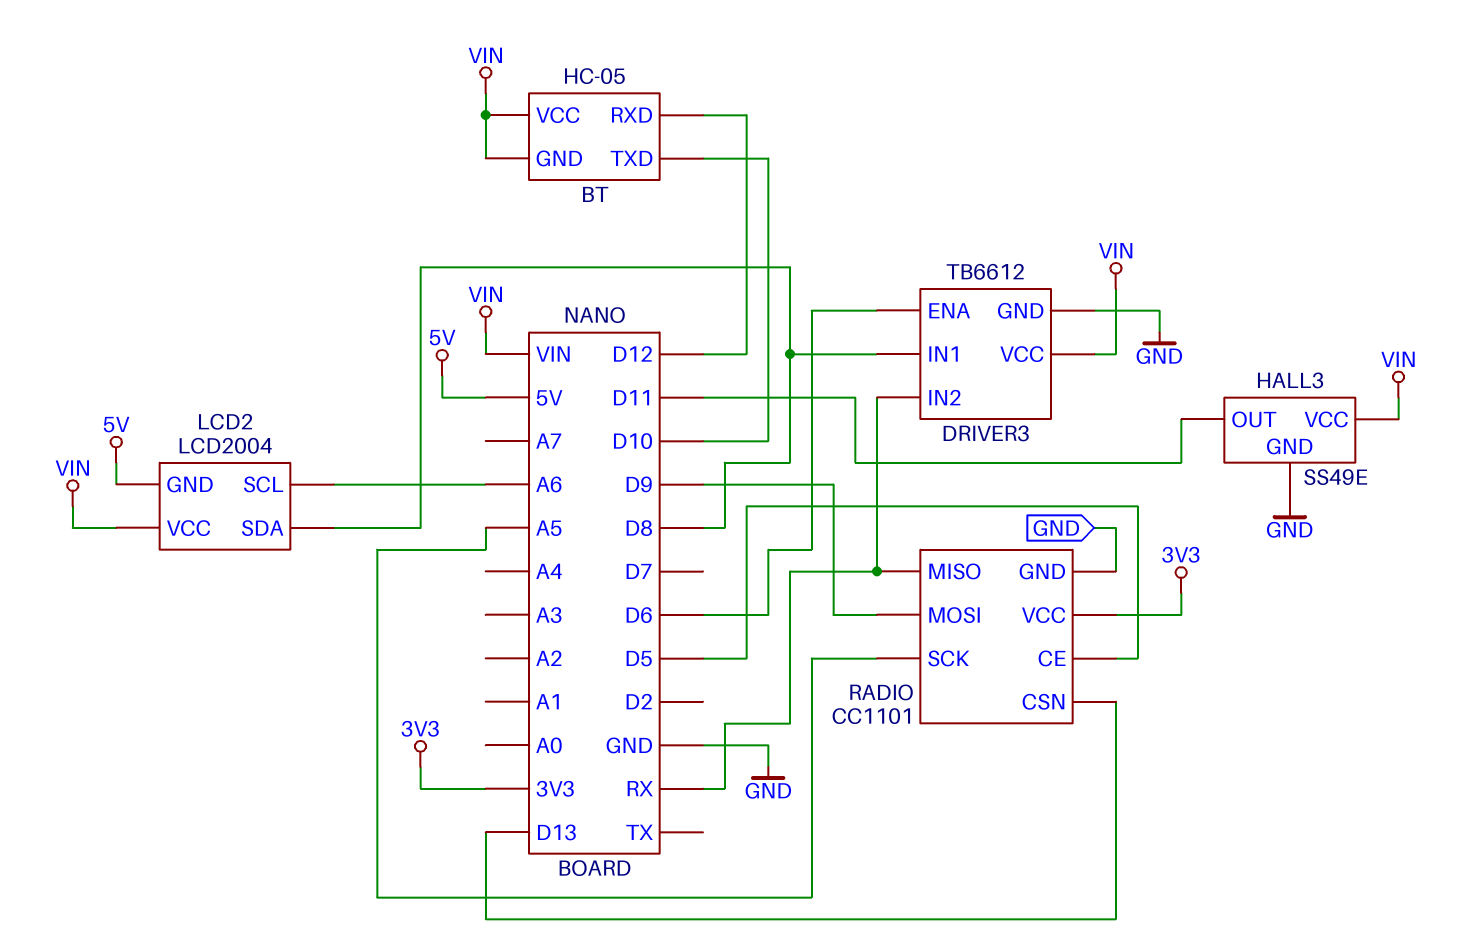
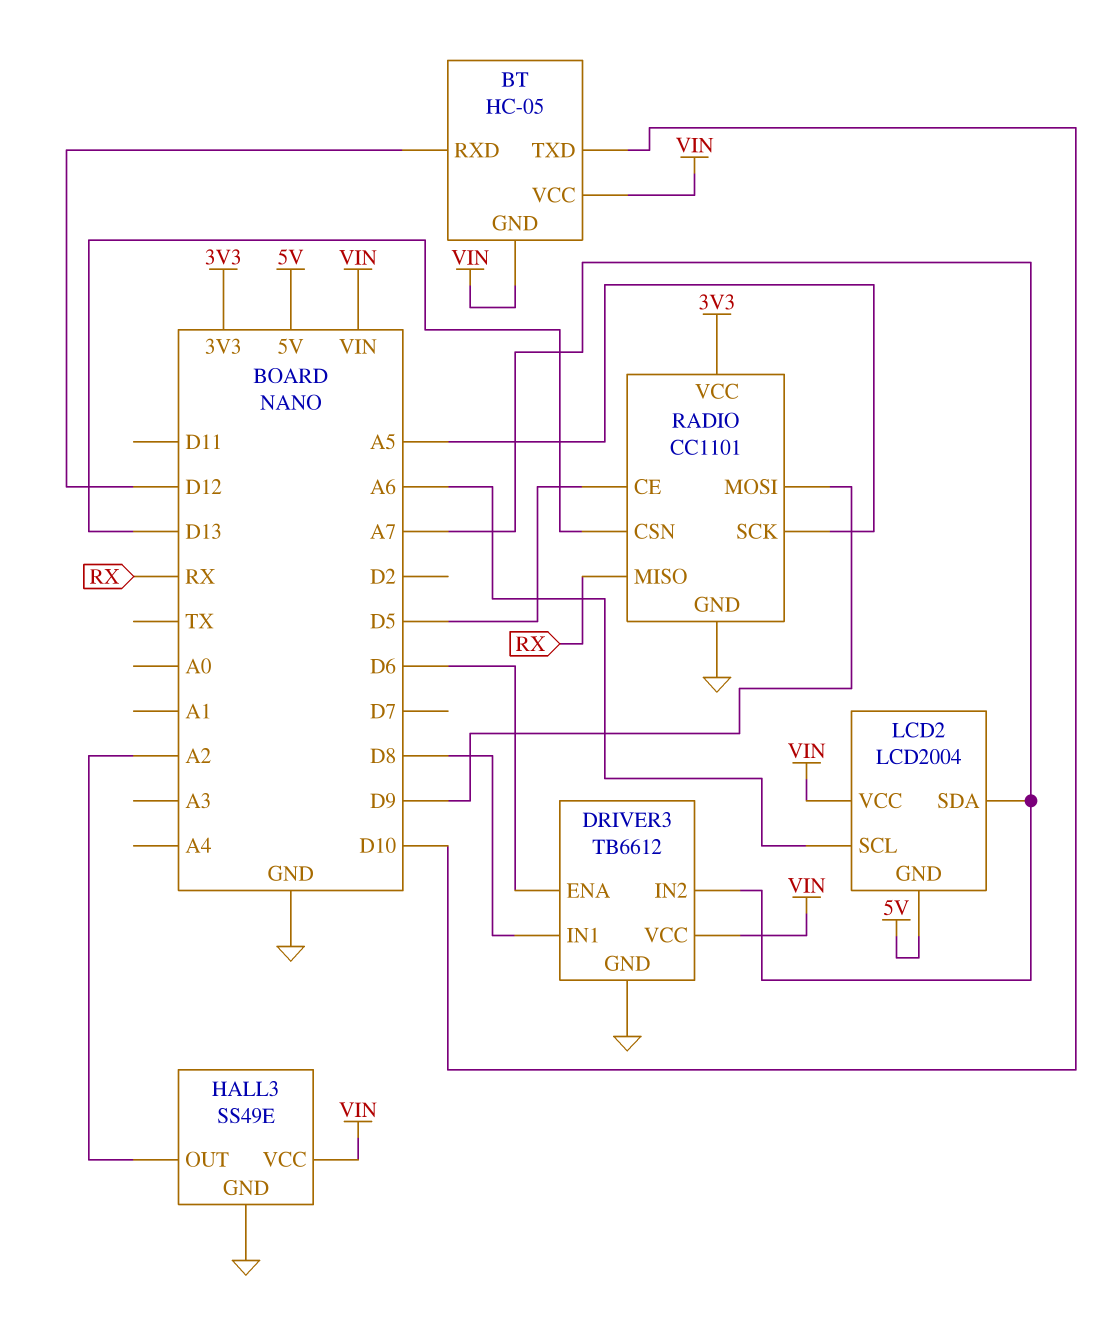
DRIVER3 pin IN2: RX -> A7
HALL3 pin OUT: D11 -> A2
LCD2 pin SDA: D8 -> A7

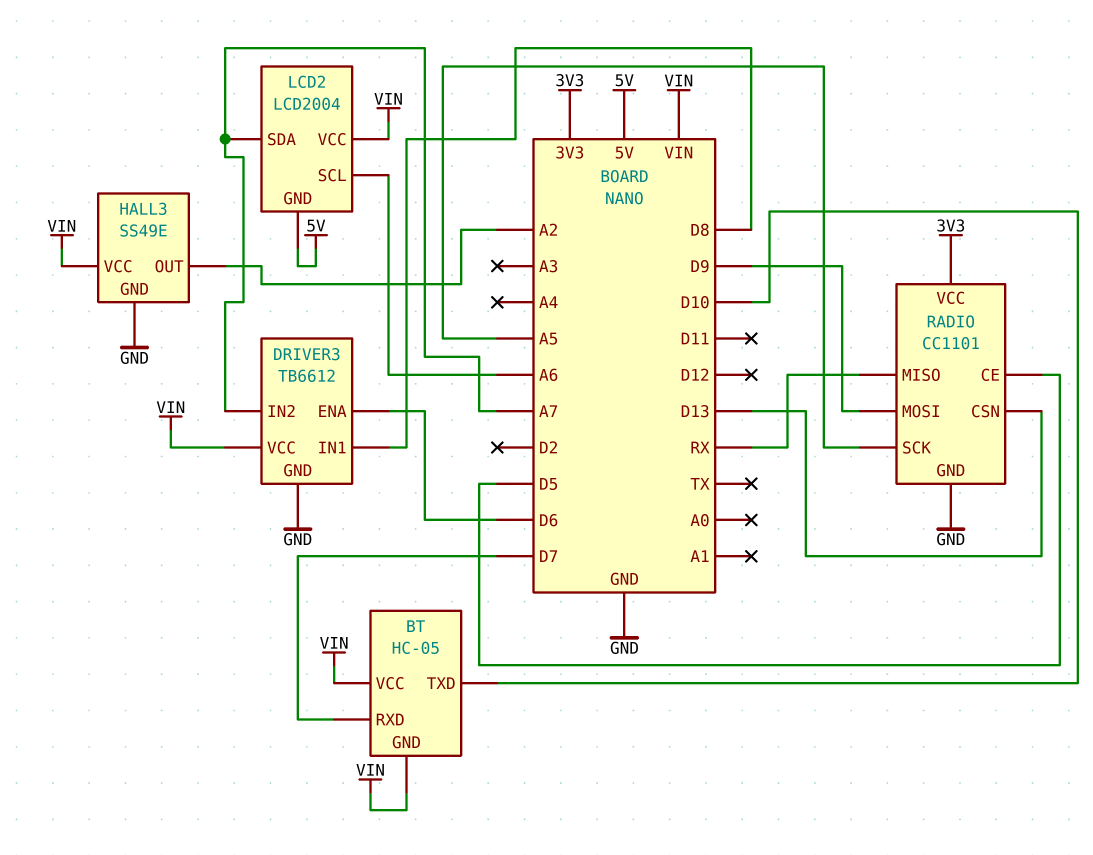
BT pin RXD: D12 -> D7

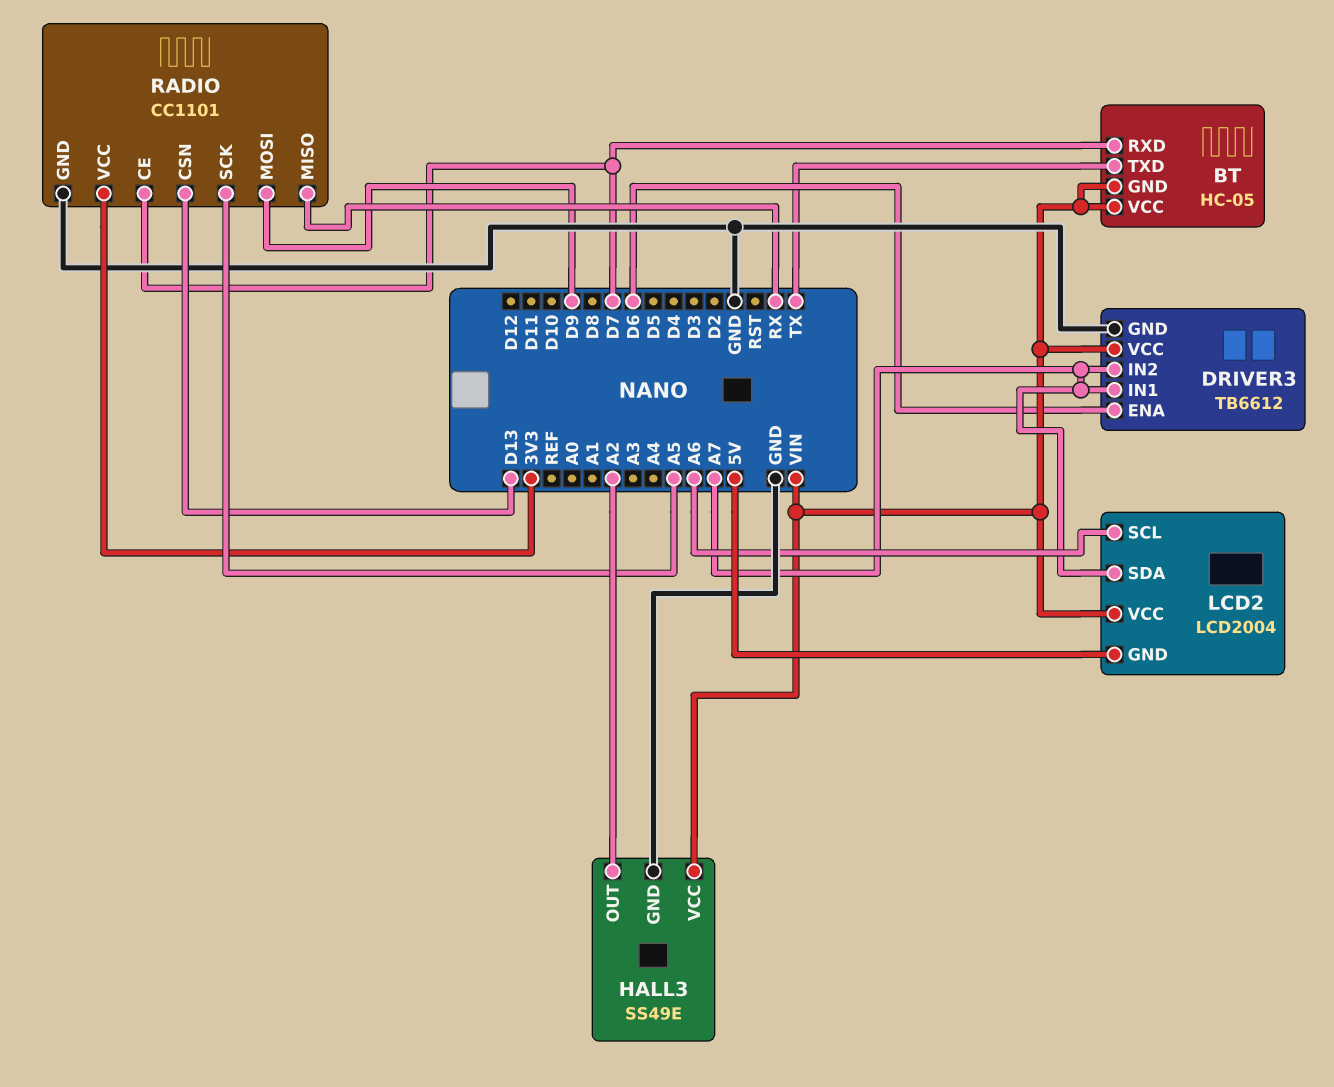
BT pin TXD: D10 -> TX
DRIVER3 pin IN1: D8 -> A7
RADIO pin CE: D5 -> D7

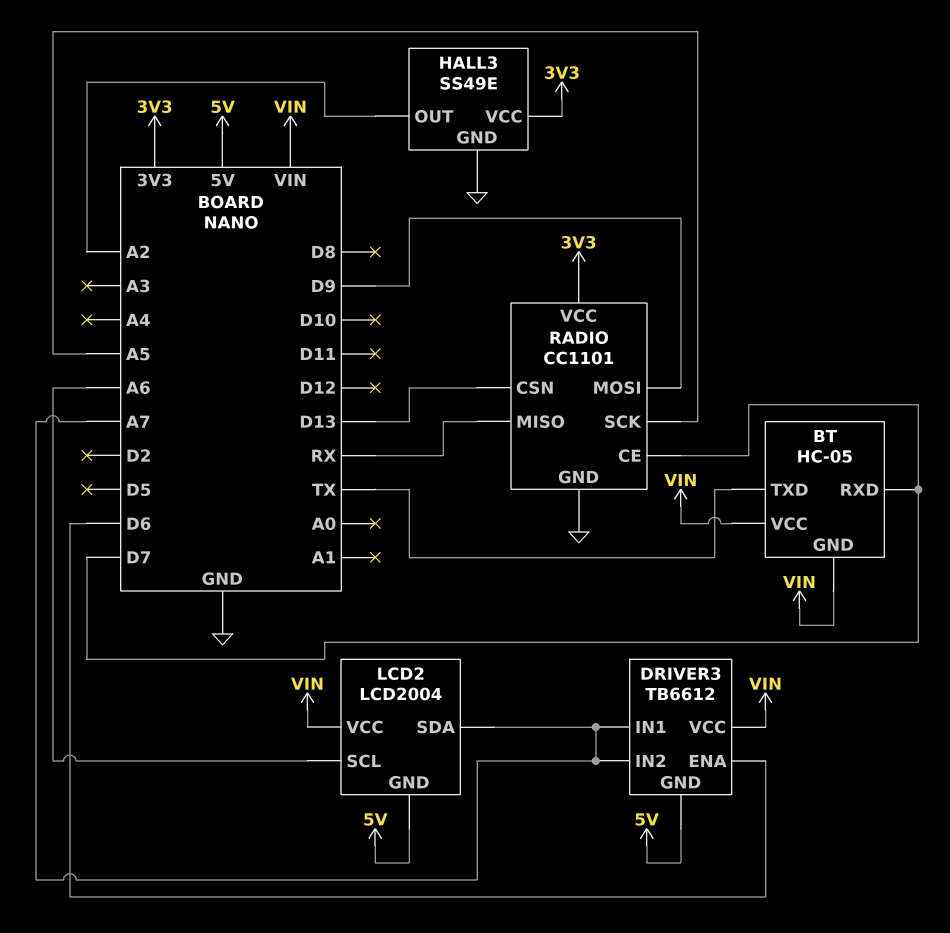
DRIVER3 pin GND: GND -> 5V
HALL3 pin VCC: VIN -> 3V3

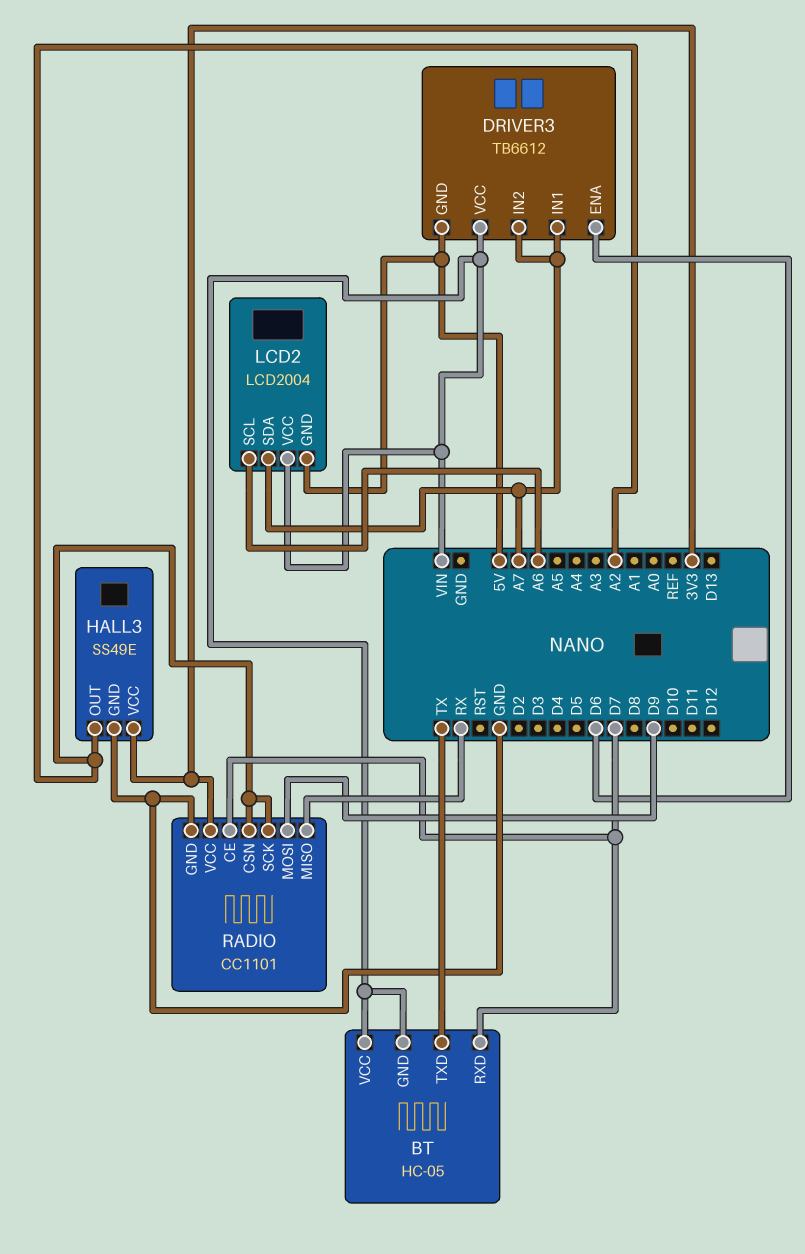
RADIO pin CSN: D13 -> A2
RADIO pin SCK: A5 -> A2

